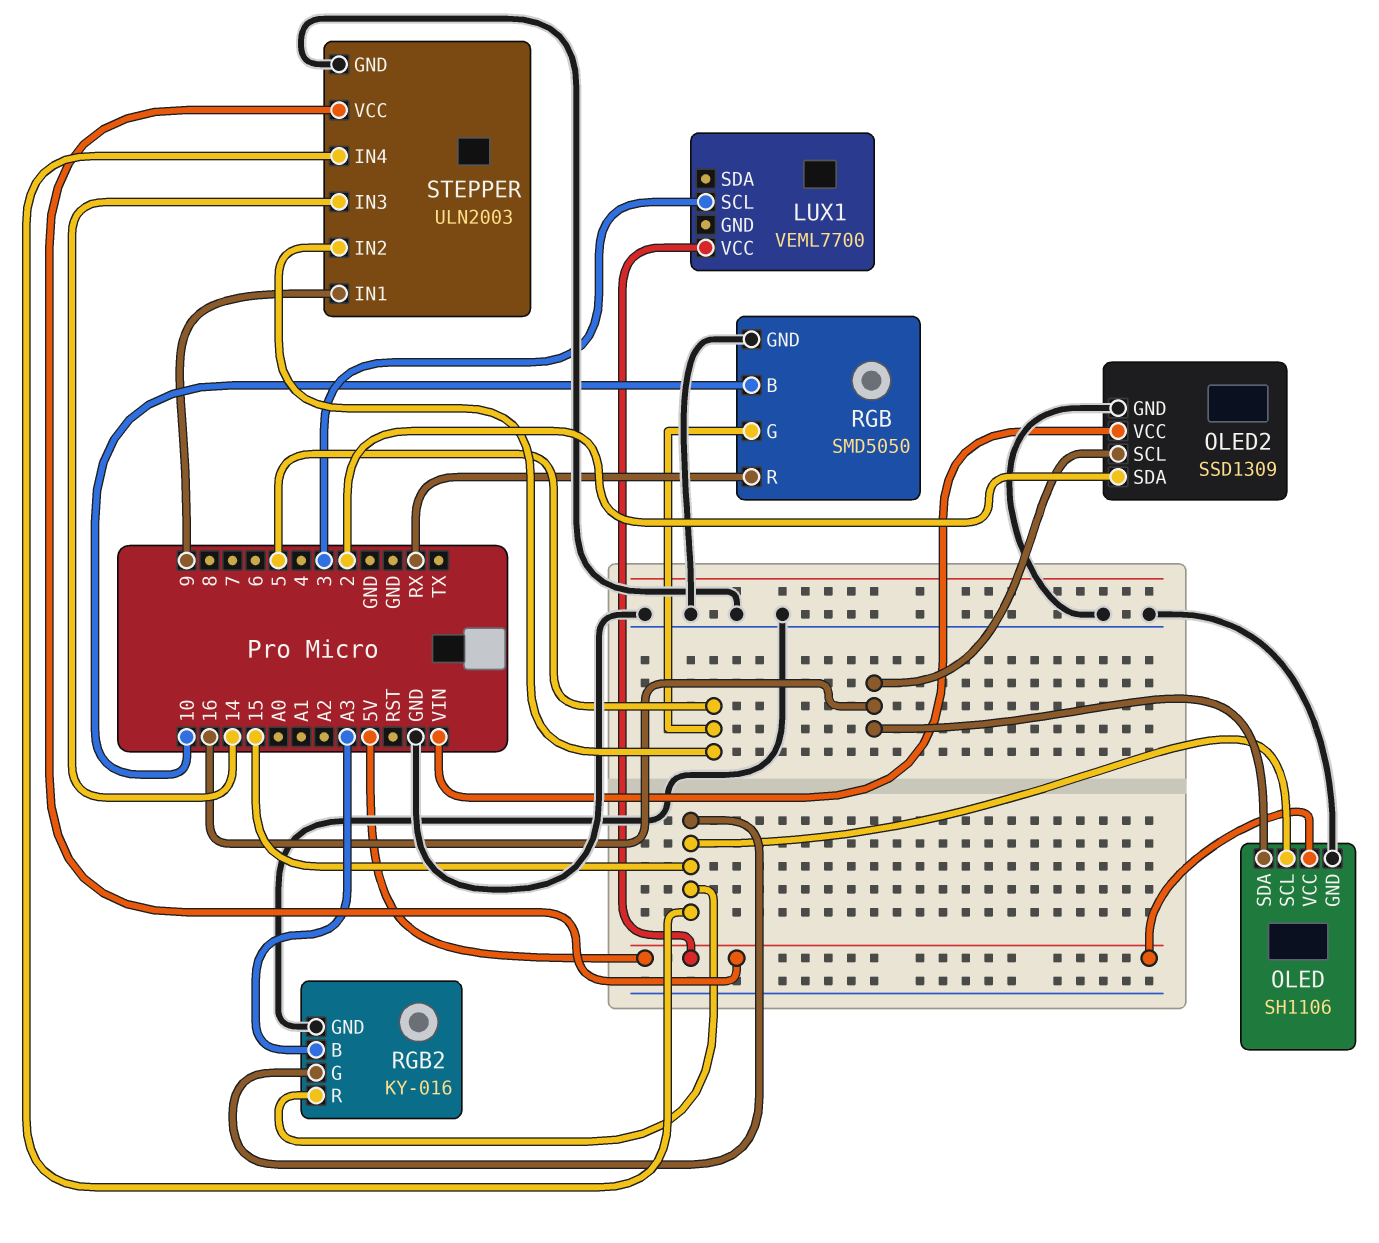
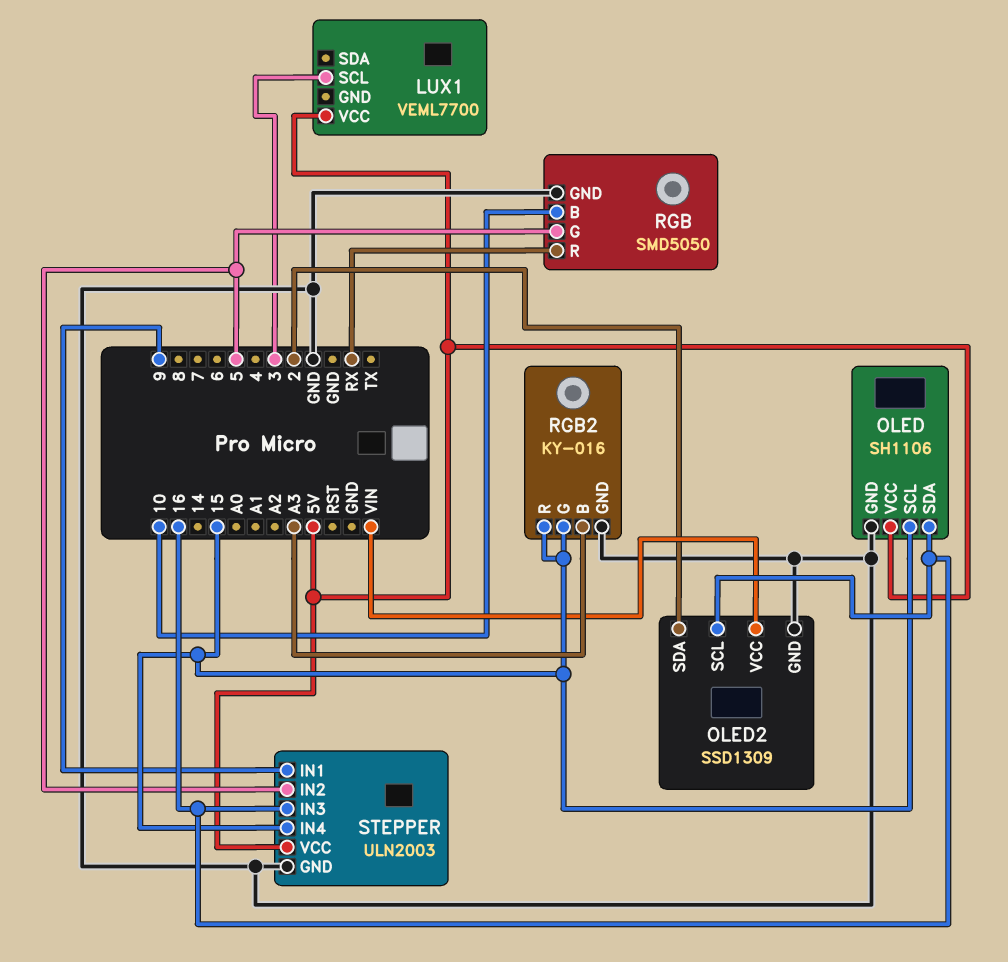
STEPPER pin IN3: 14 -> 16

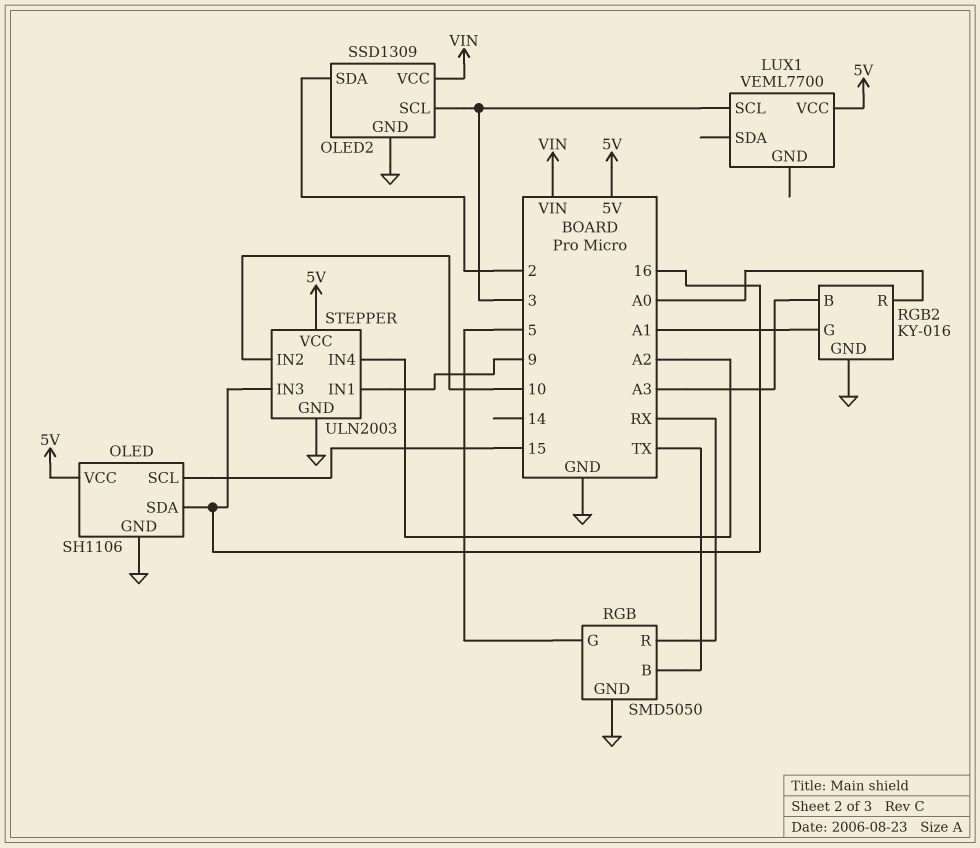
OLED2 pin SCL: 16 -> 3
RGB pin B: 10 -> TX
RGB2 pin G: 15 -> A1
RGB2 pin R: 15 -> A0
STEPPER pin IN2: 5 -> 10
STEPPER pin IN4: 15 -> A2

